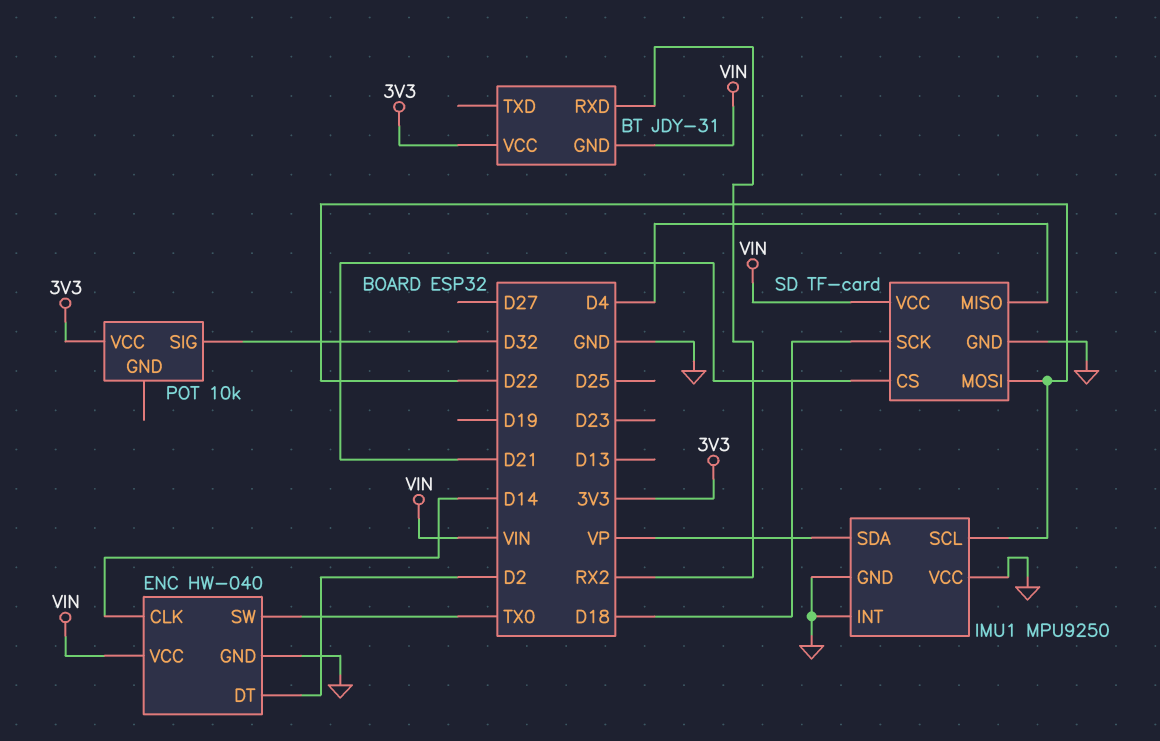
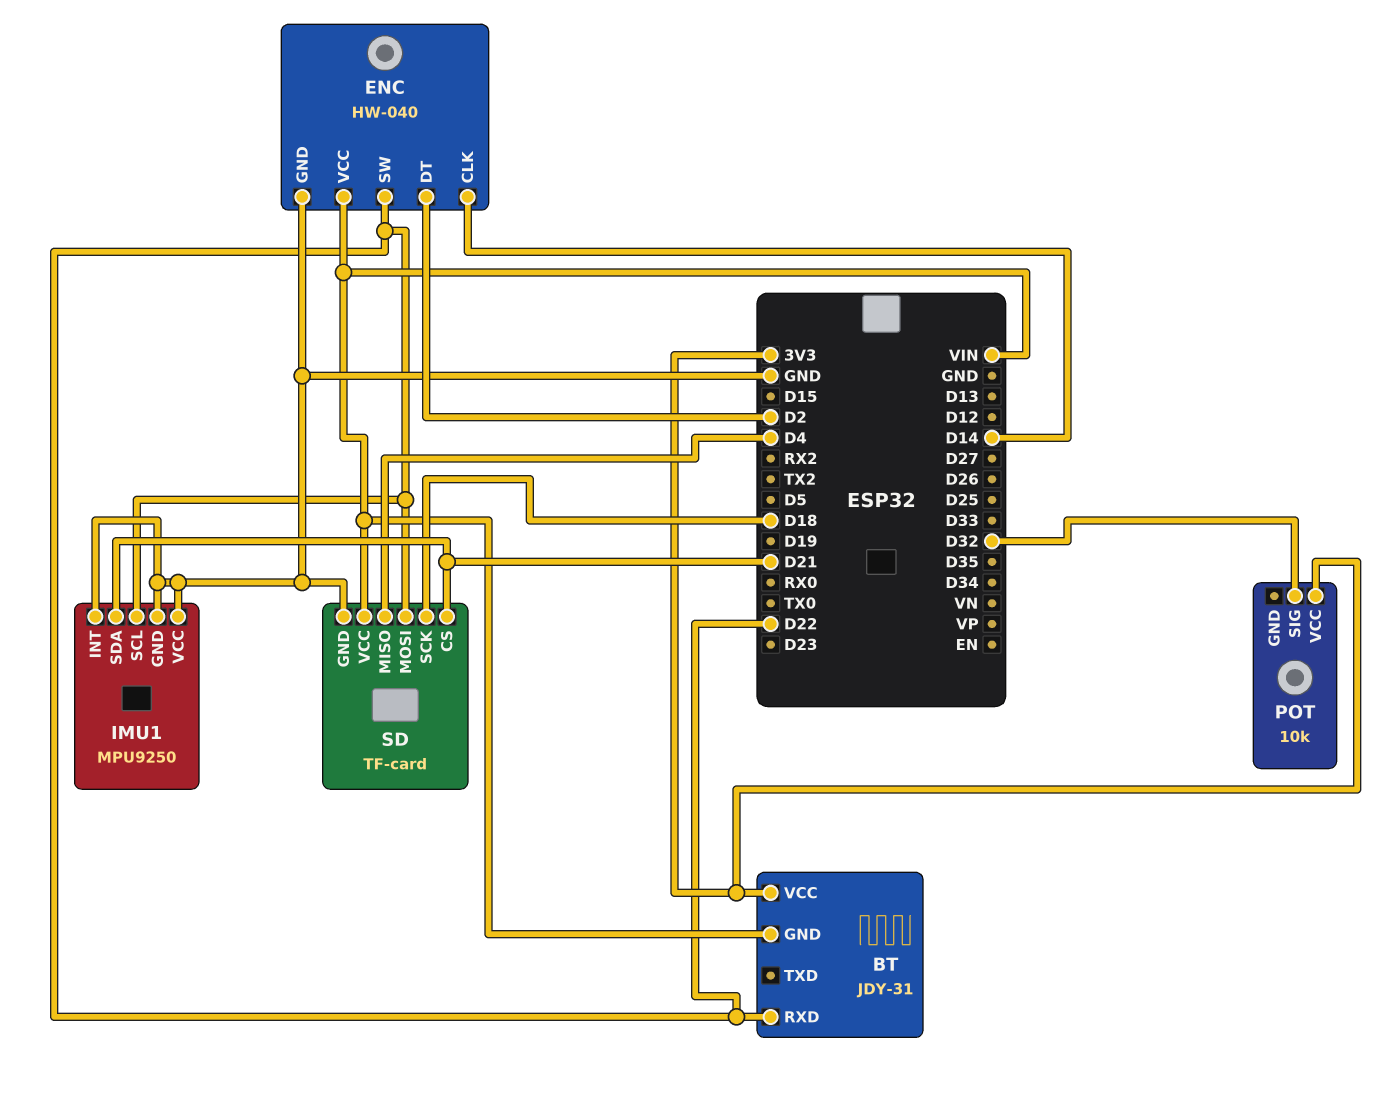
BT pin RXD: RX2 -> D22
ENC pin SW: TX0 -> D22
IMU1 pin SDA: VP -> D21

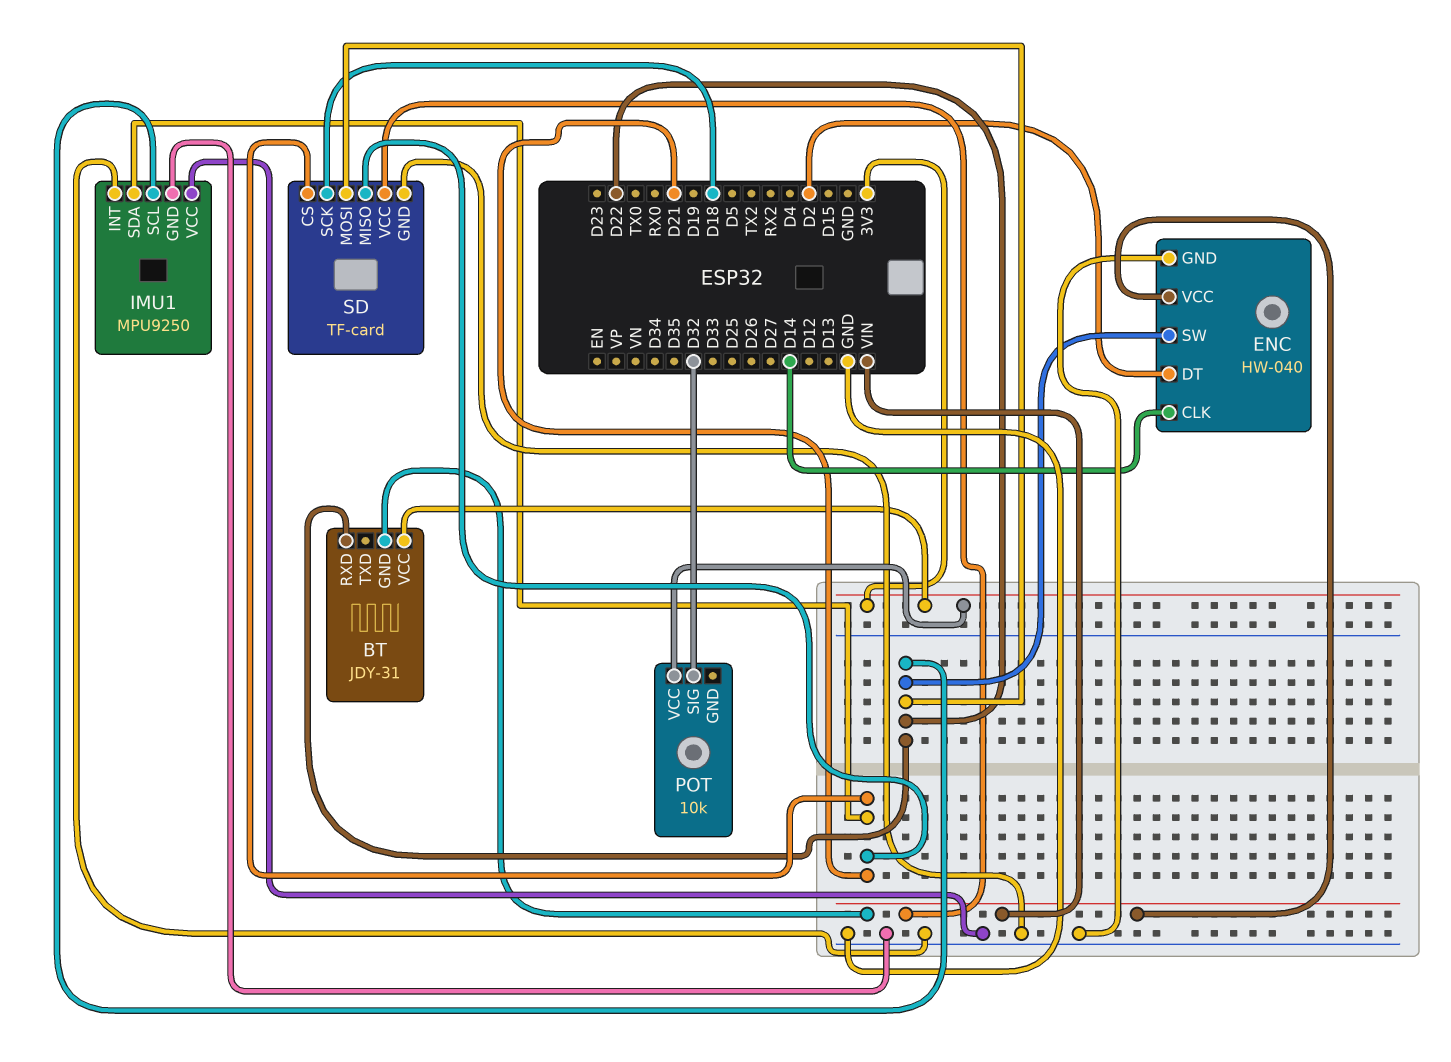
SD pin MISO: D4 -> D21

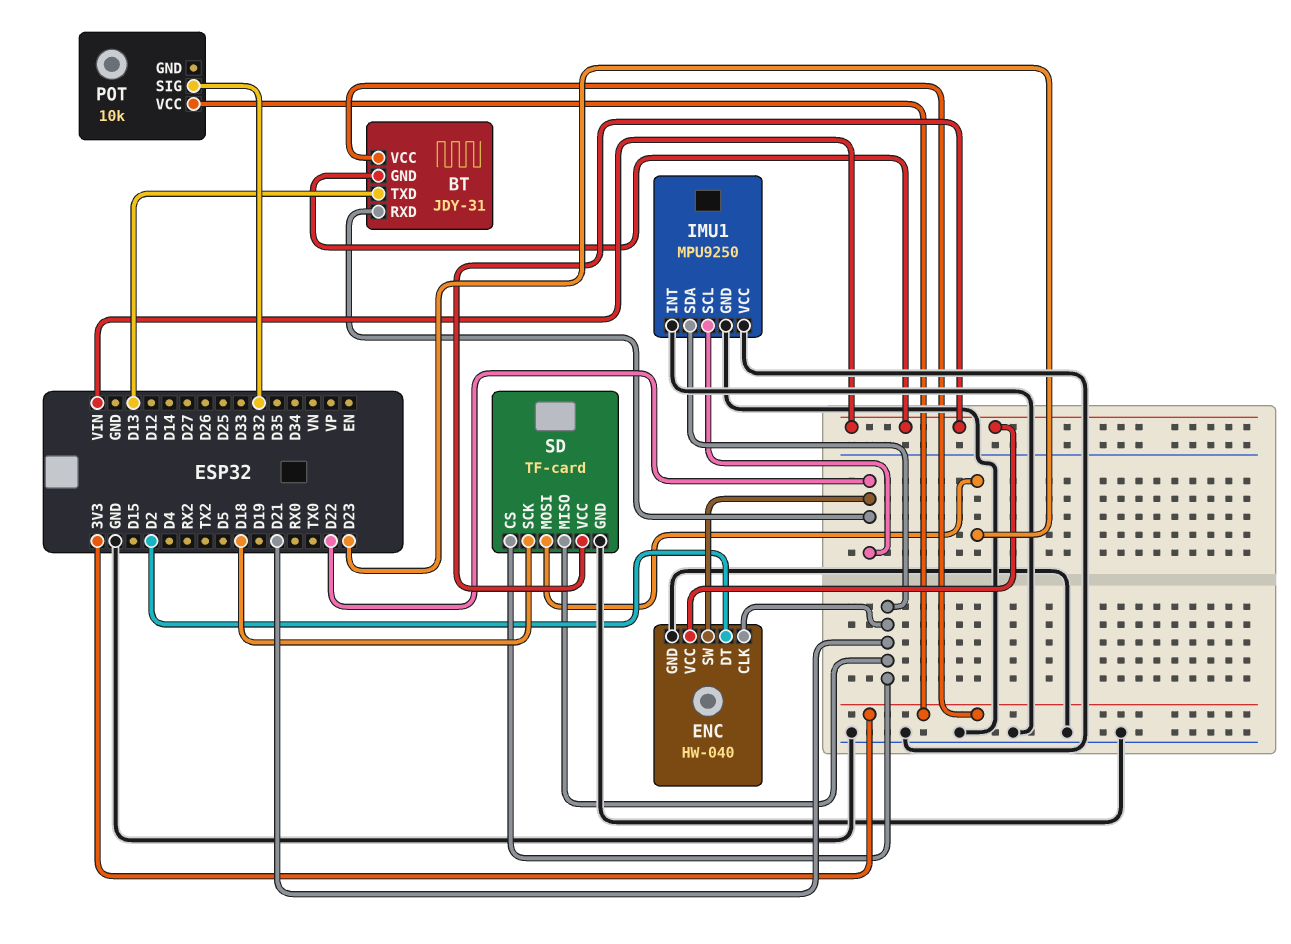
BT pin TXD: none -> D13
ENC pin CLK: D14 -> D21
SD pin MOSI: D22 -> D23

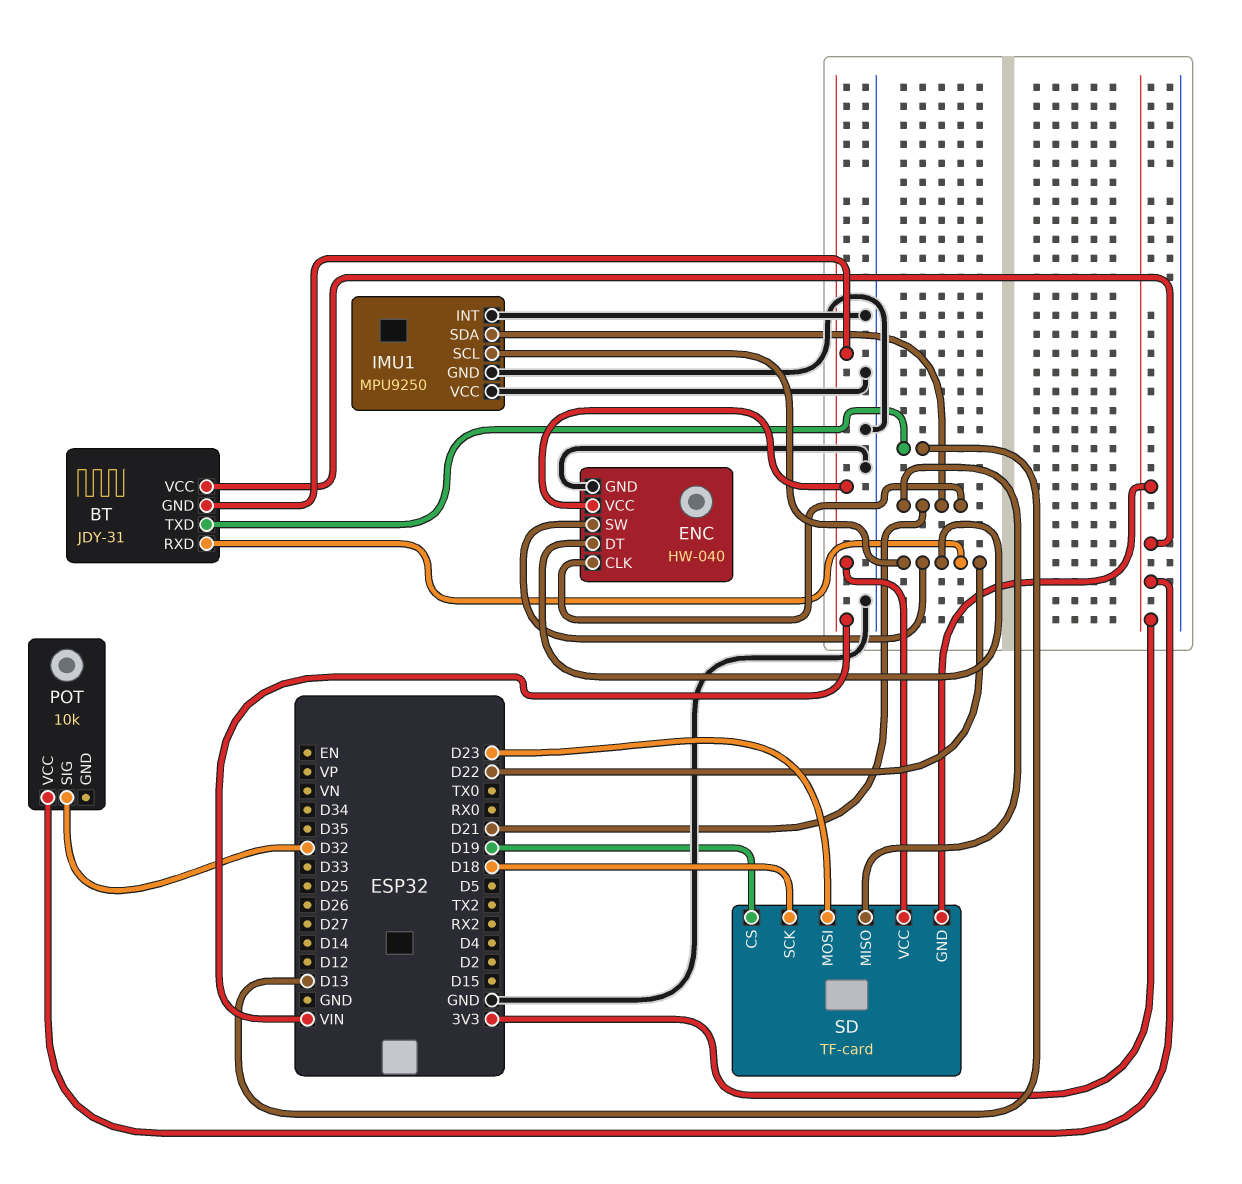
ENC pin DT: D2 -> D22
SD pin CS: D21 -> D19
SD pin GND: GND -> 3V3

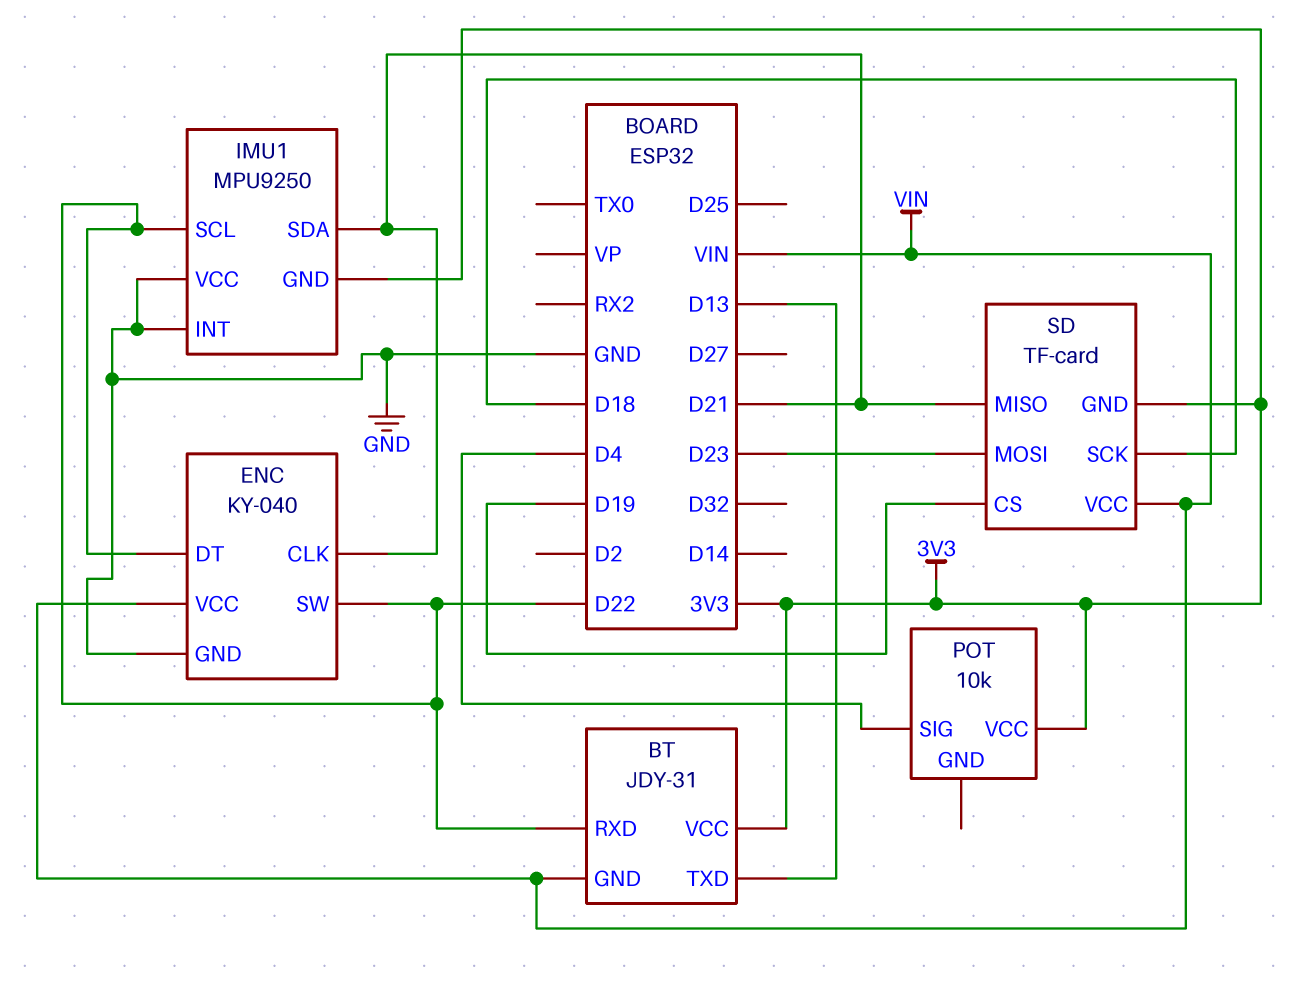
ENC: HW-040 -> KY-040
IMU1 pin GND: GND -> 3V3
POT pin SIG: D32 -> D4

